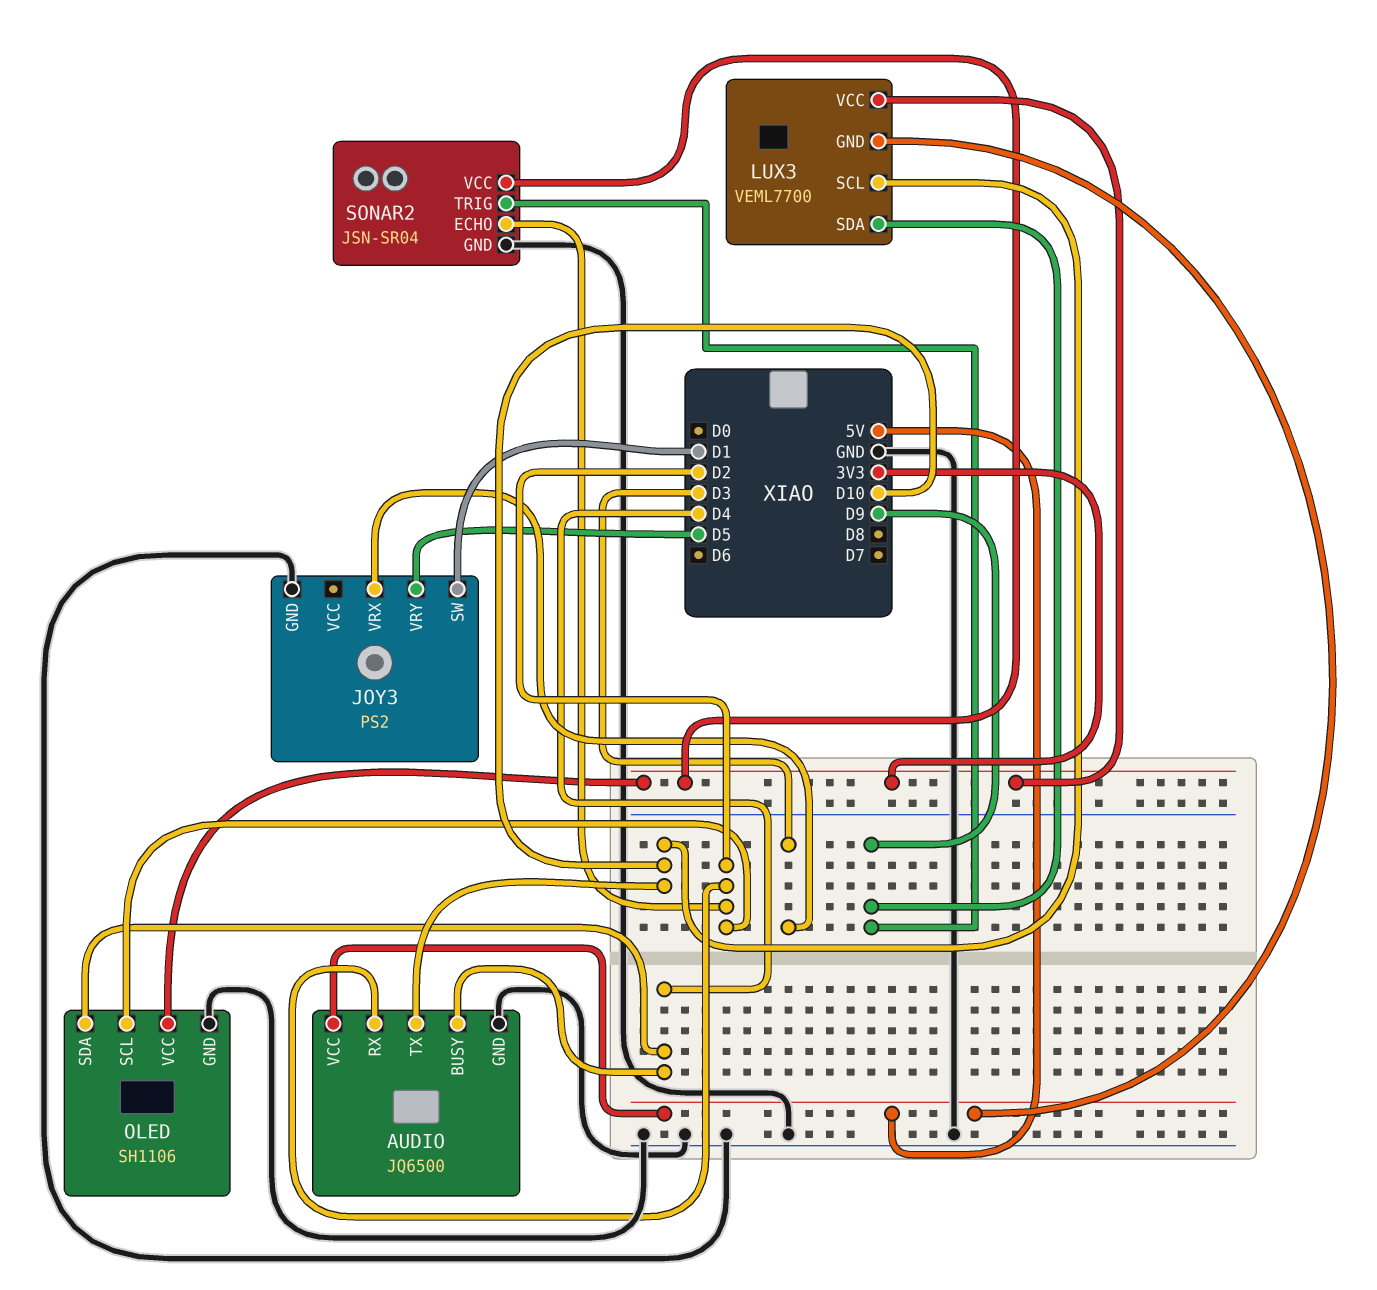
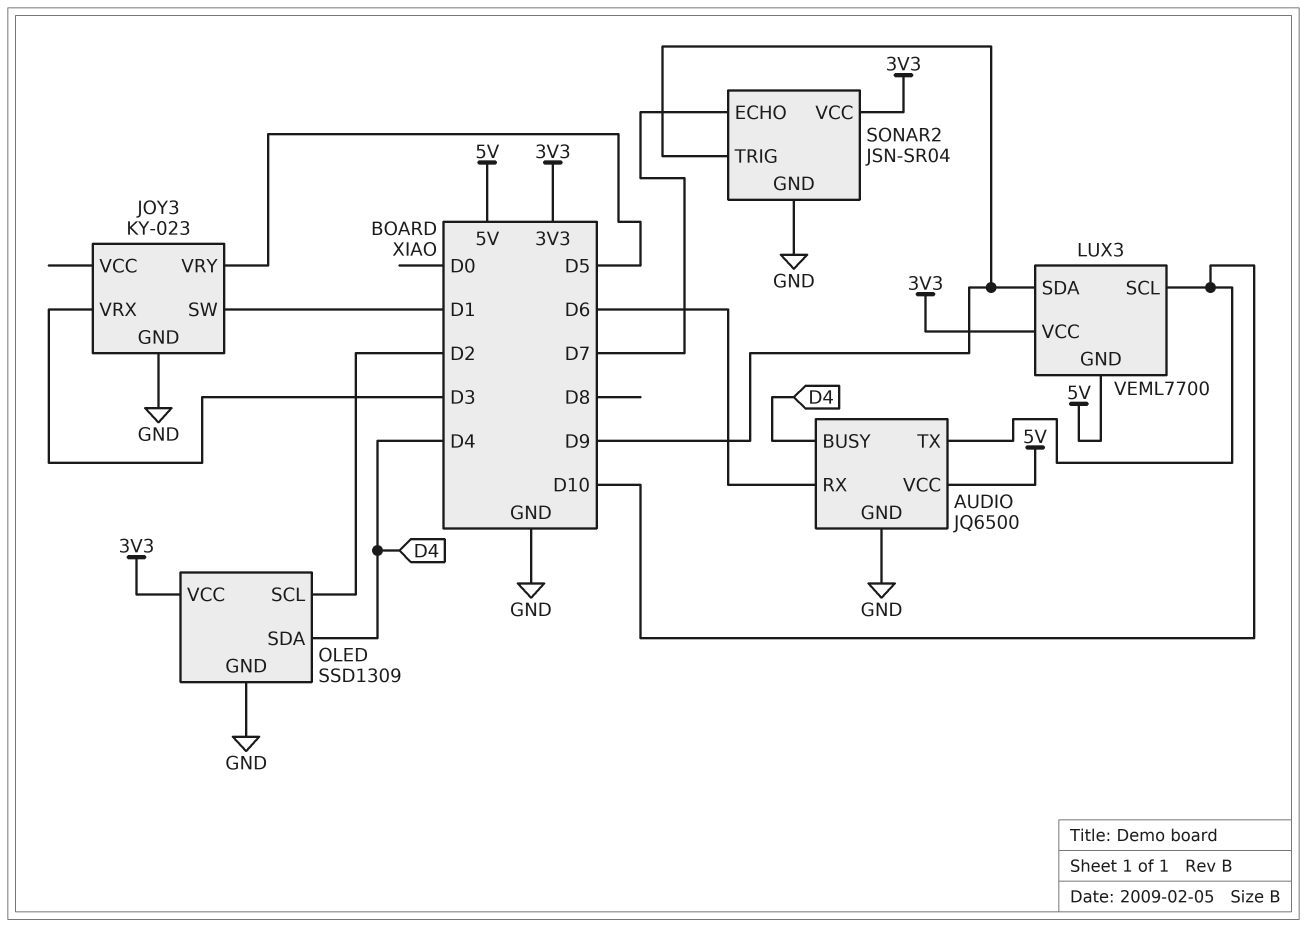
AUDIO pin RX: D2 -> D6
JOY3: PS2 -> KY-023
OLED: SH1106 -> SSD1309
SONAR2 pin ECHO: D2 -> D7

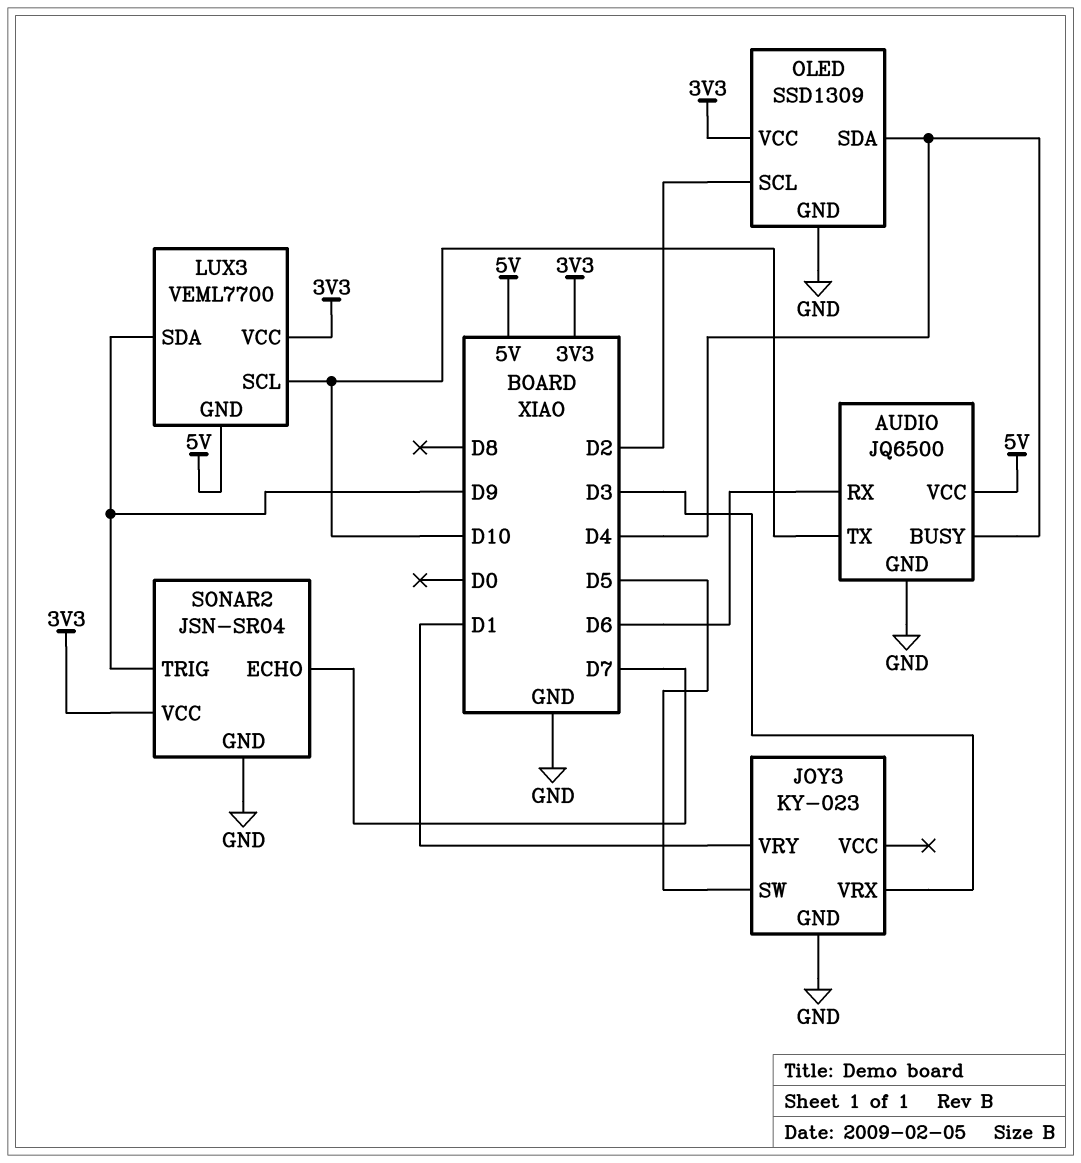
JOY3 pin SW: D1 -> D5
JOY3 pin VRY: D5 -> D1

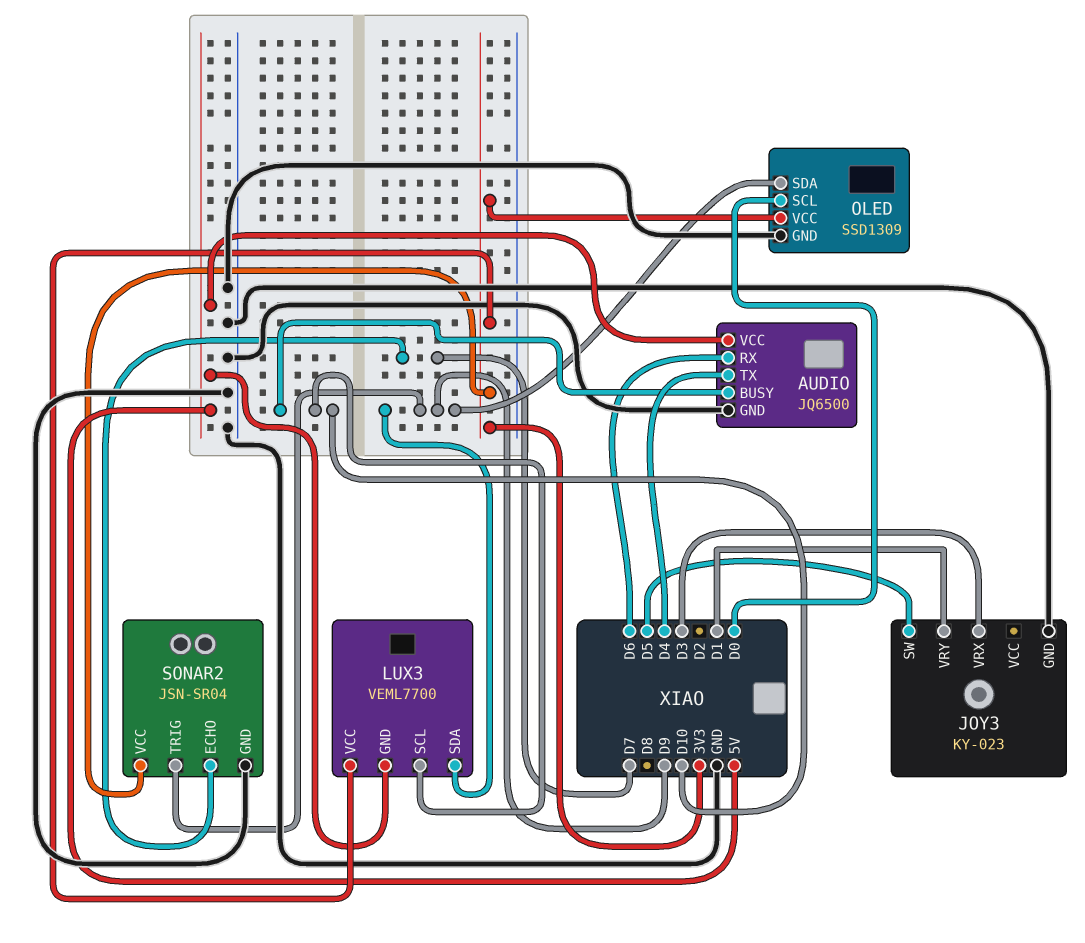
AUDIO pin BUSY: D4 -> D10
AUDIO pin TX: D10 -> D4
OLED pin SCL: D2 -> D0
OLED pin SDA: D4 -> D9

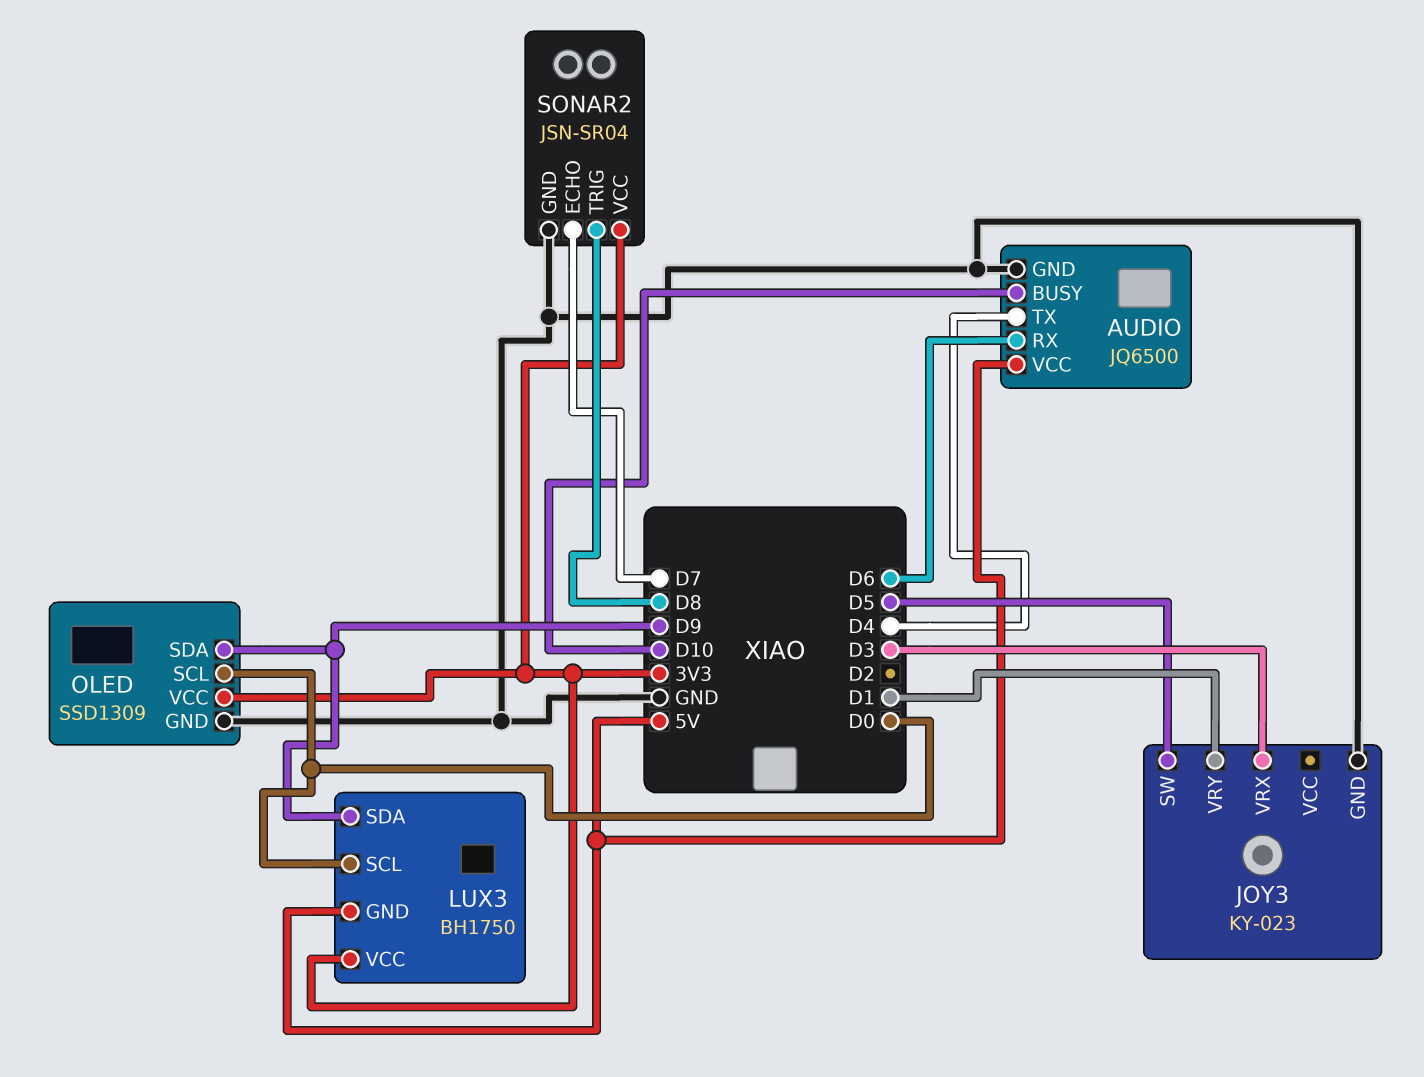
LUX3: VEML7700 -> BH1750
LUX3 pin SCL: D10 -> D0
SONAR2 pin TRIG: D9 -> D8

